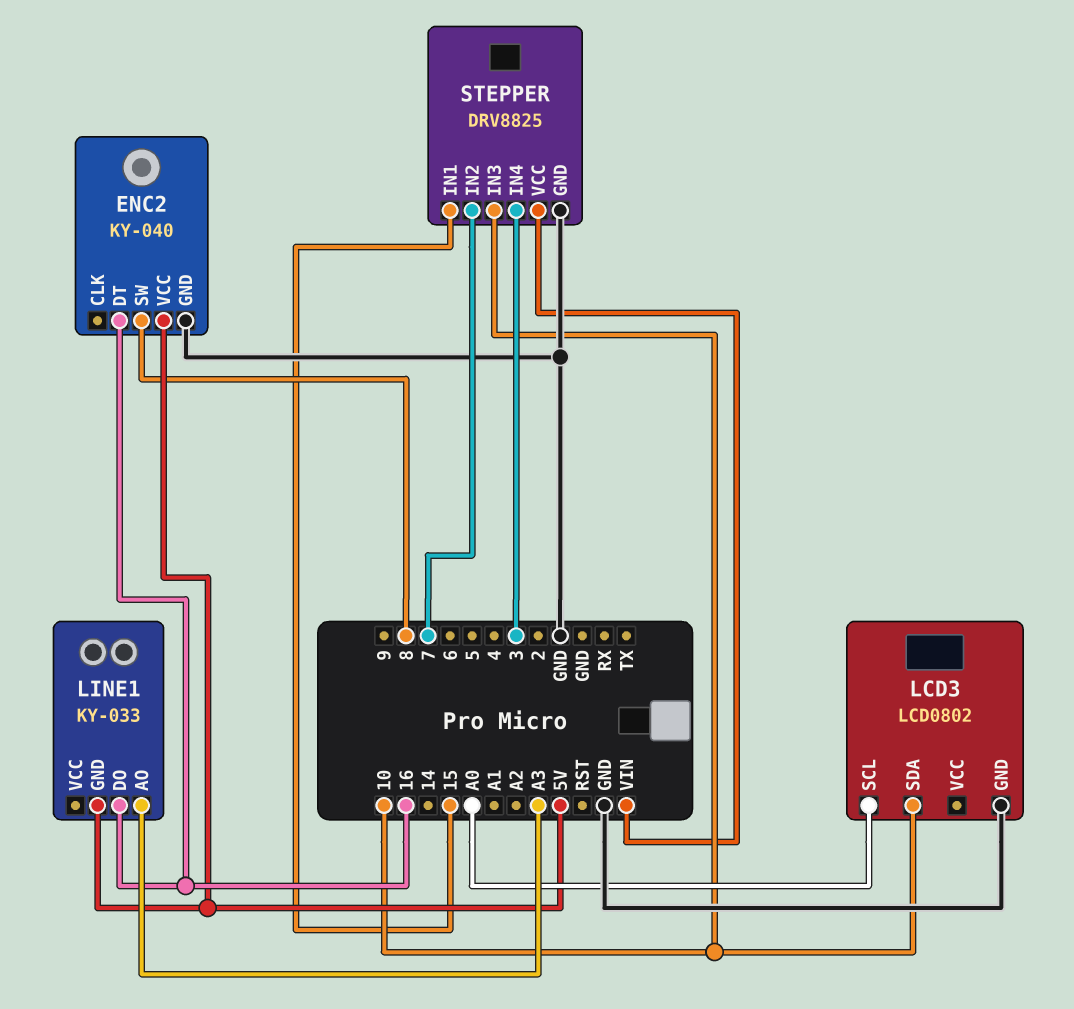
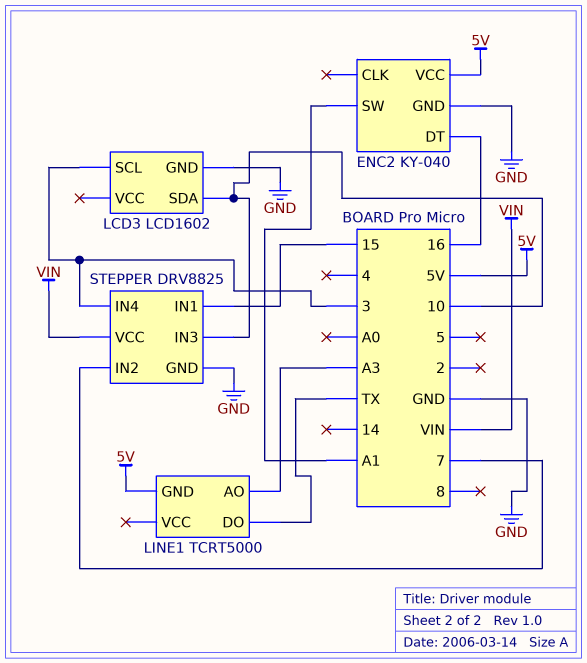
ENC2 pin SW: 8 -> A1
LCD3: LCD0802 -> LCD1602
LCD3 pin SCL: A0 -> 3
LINE1: KY-033 -> TCRT5000
LINE1 pin DO: 16 -> TX

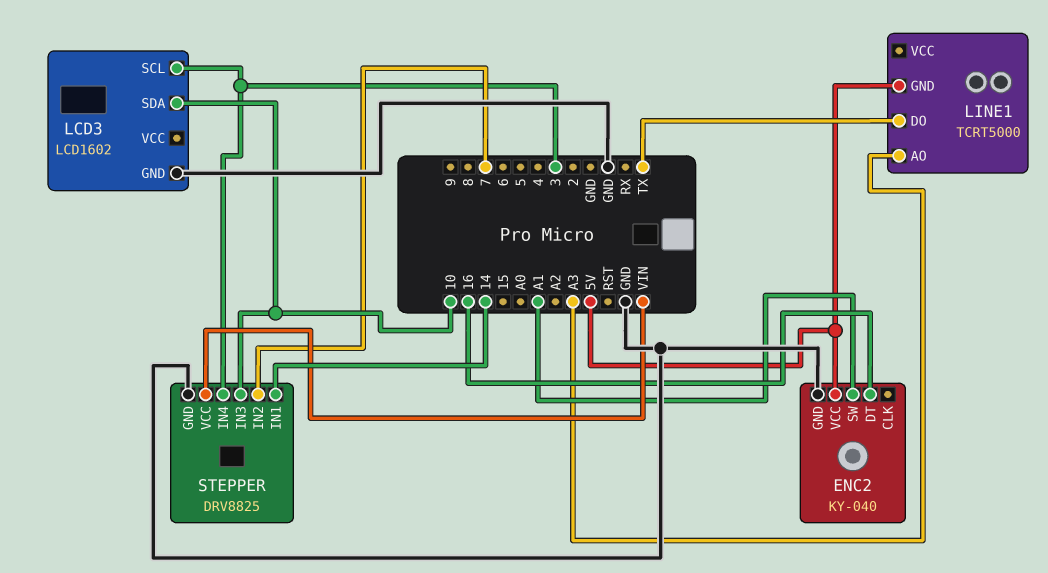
STEPPER pin IN1: 15 -> 14

